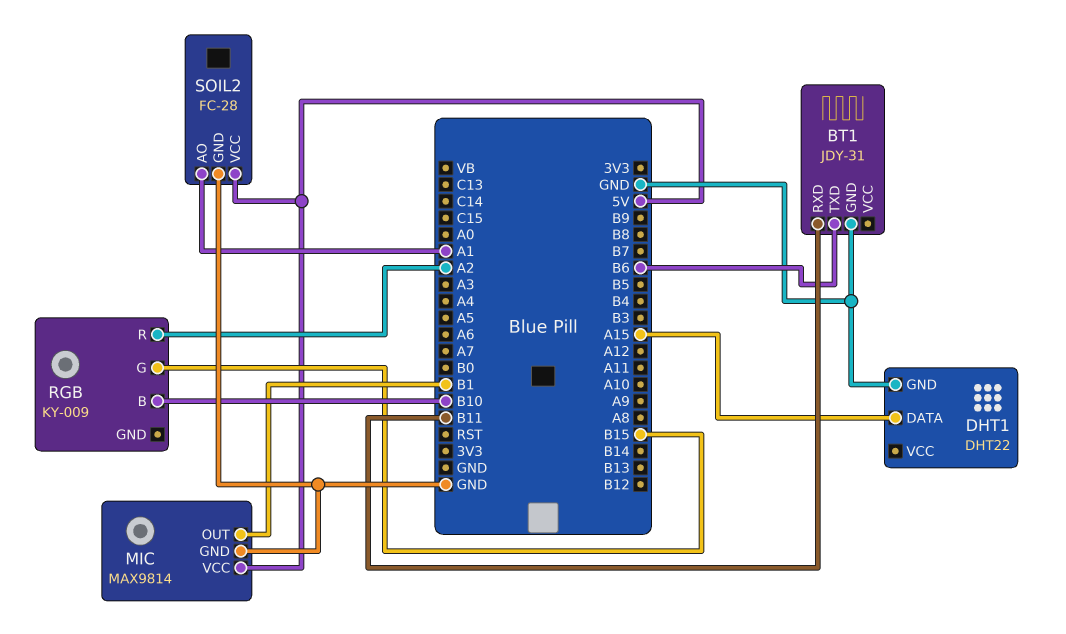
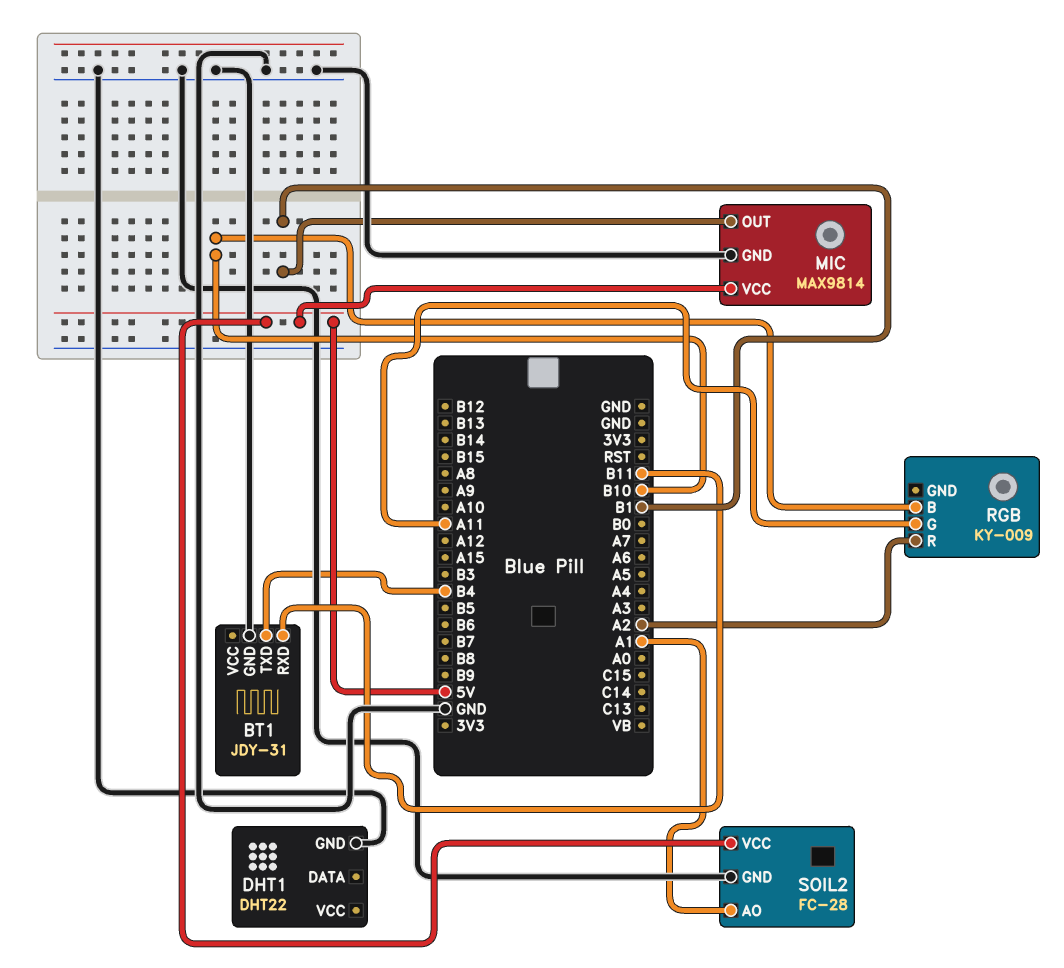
BT1 pin TXD: B6 -> B4
DHT1 pin DATA: A15 -> none
RGB pin G: B15 -> A11

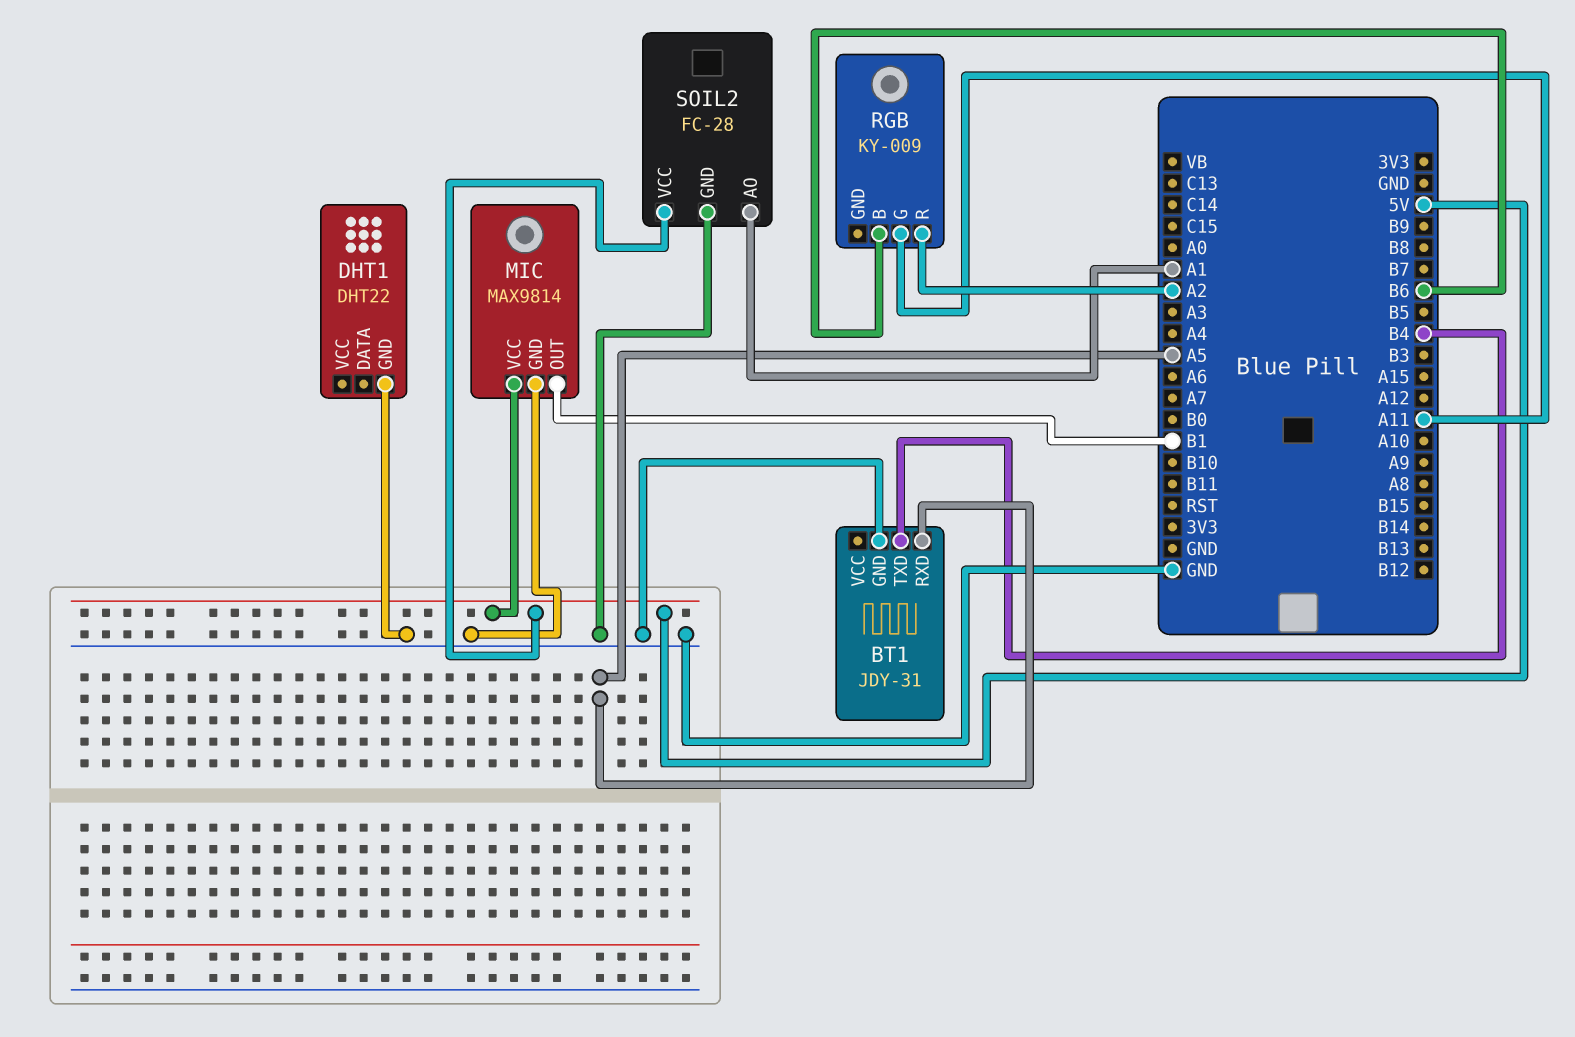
BT1 pin RXD: B11 -> A5
RGB pin B: B10 -> B6

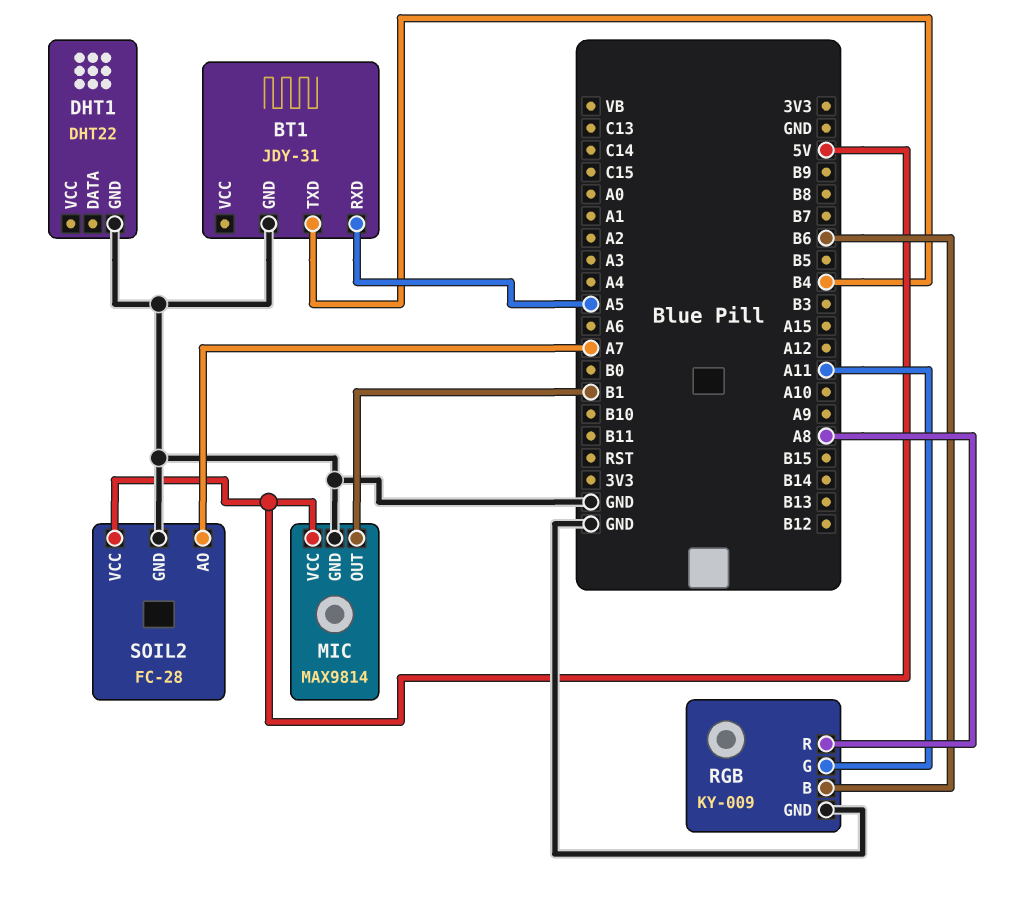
RGB pin GND: none -> GND
RGB pin R: A2 -> A8
SOIL2 pin AO: A1 -> A7

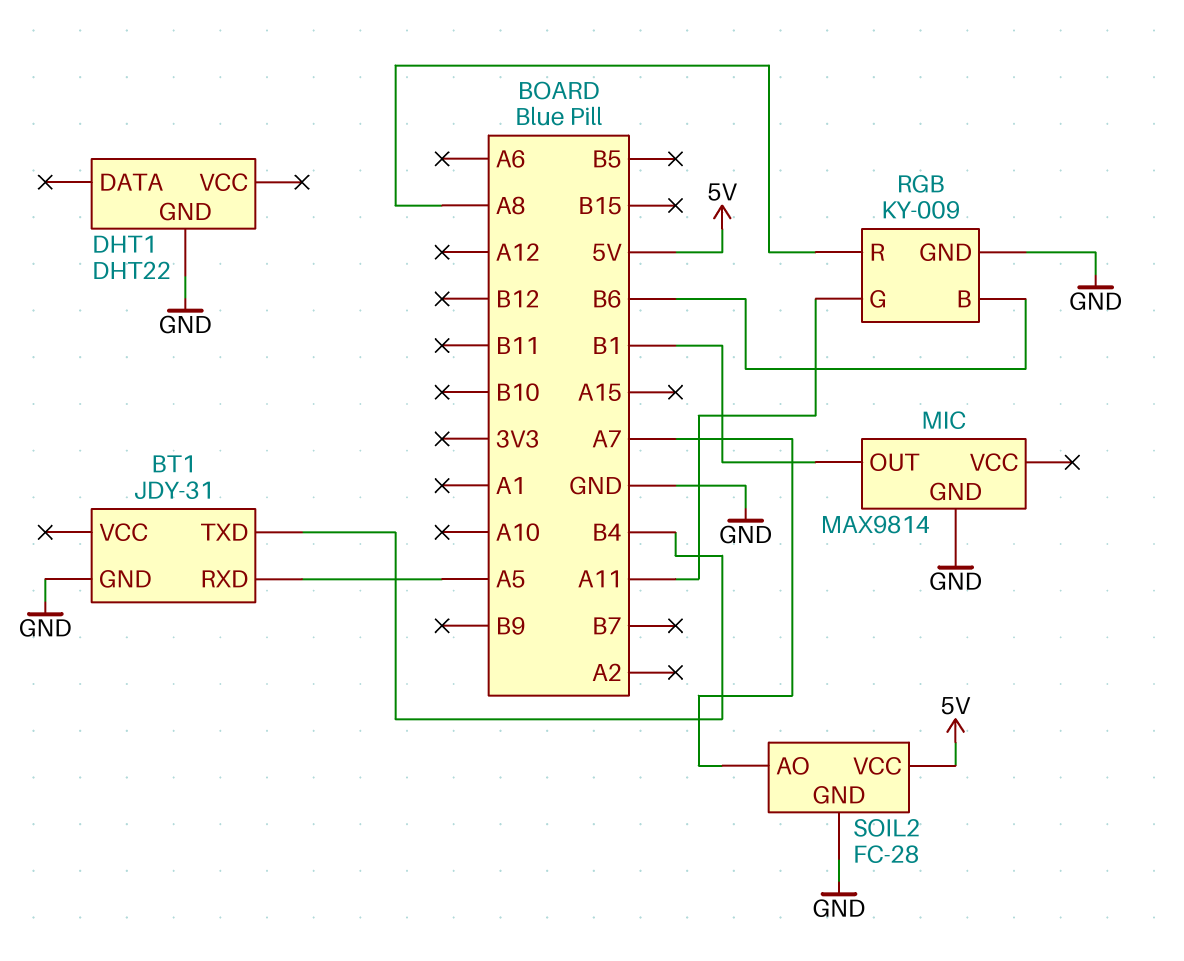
MIC pin VCC: 5V -> none

